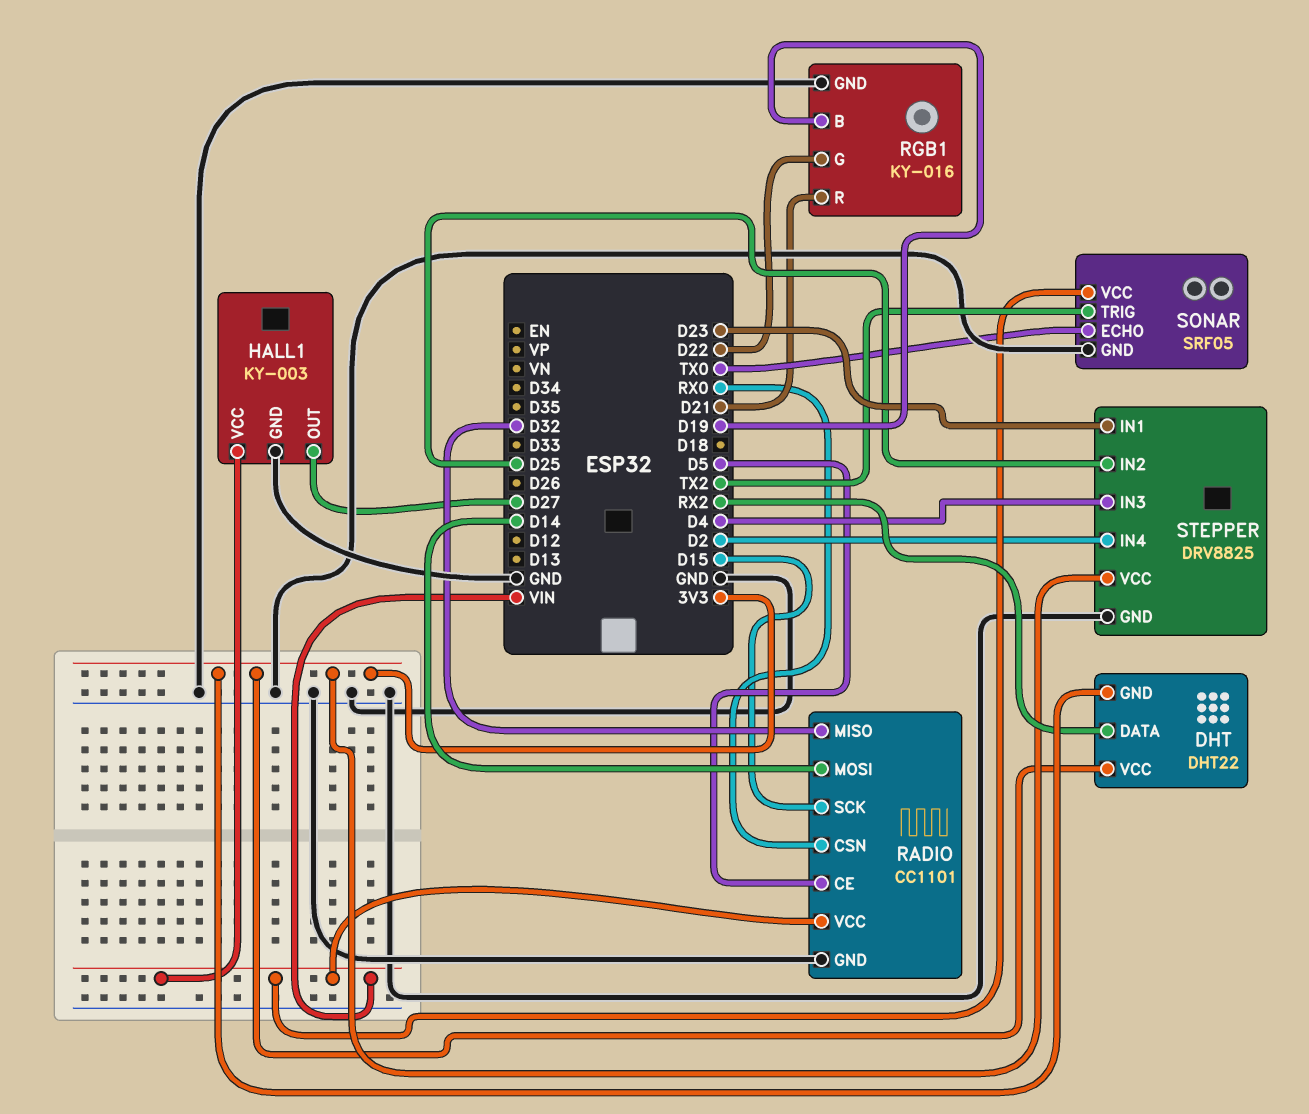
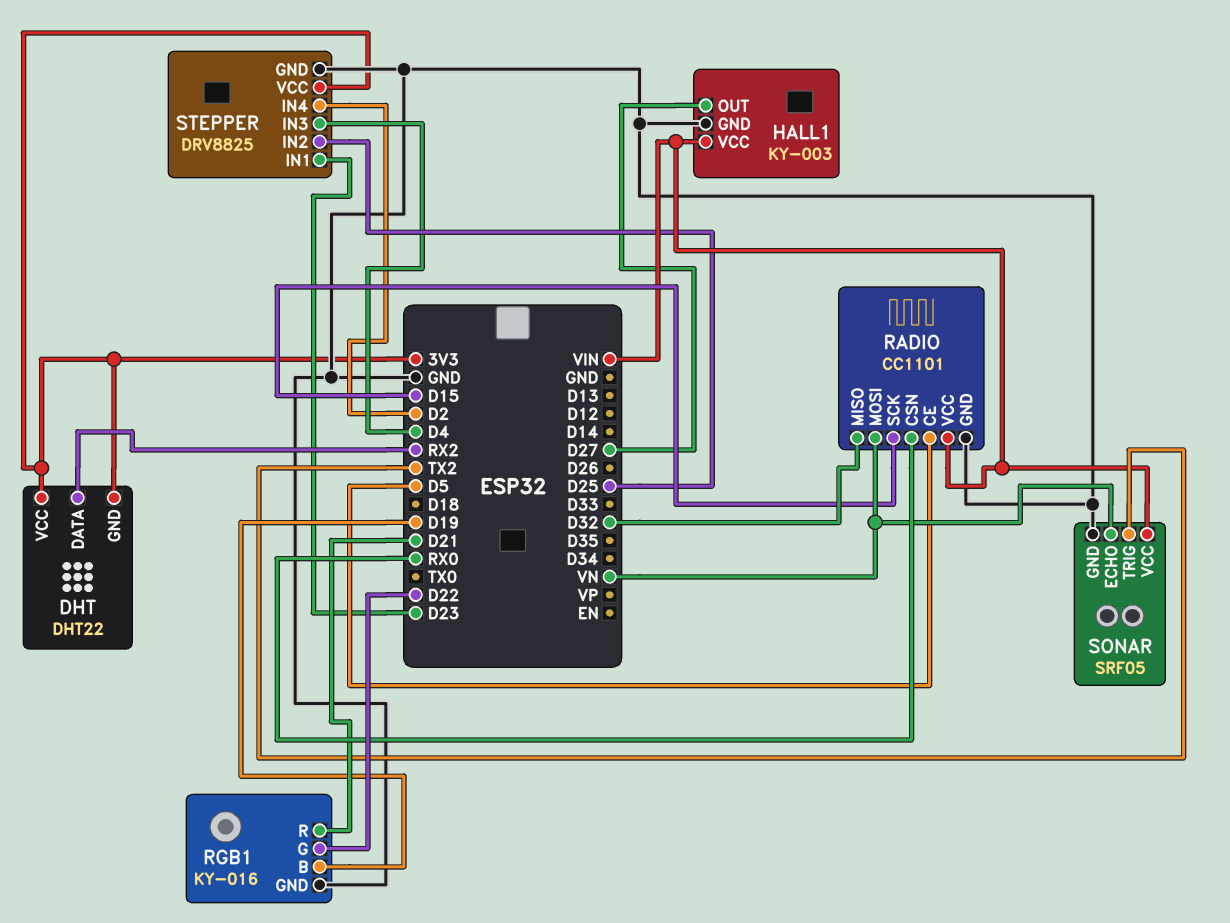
RADIO pin MOSI: D14 -> VN
SONAR pin ECHO: TX0 -> VN

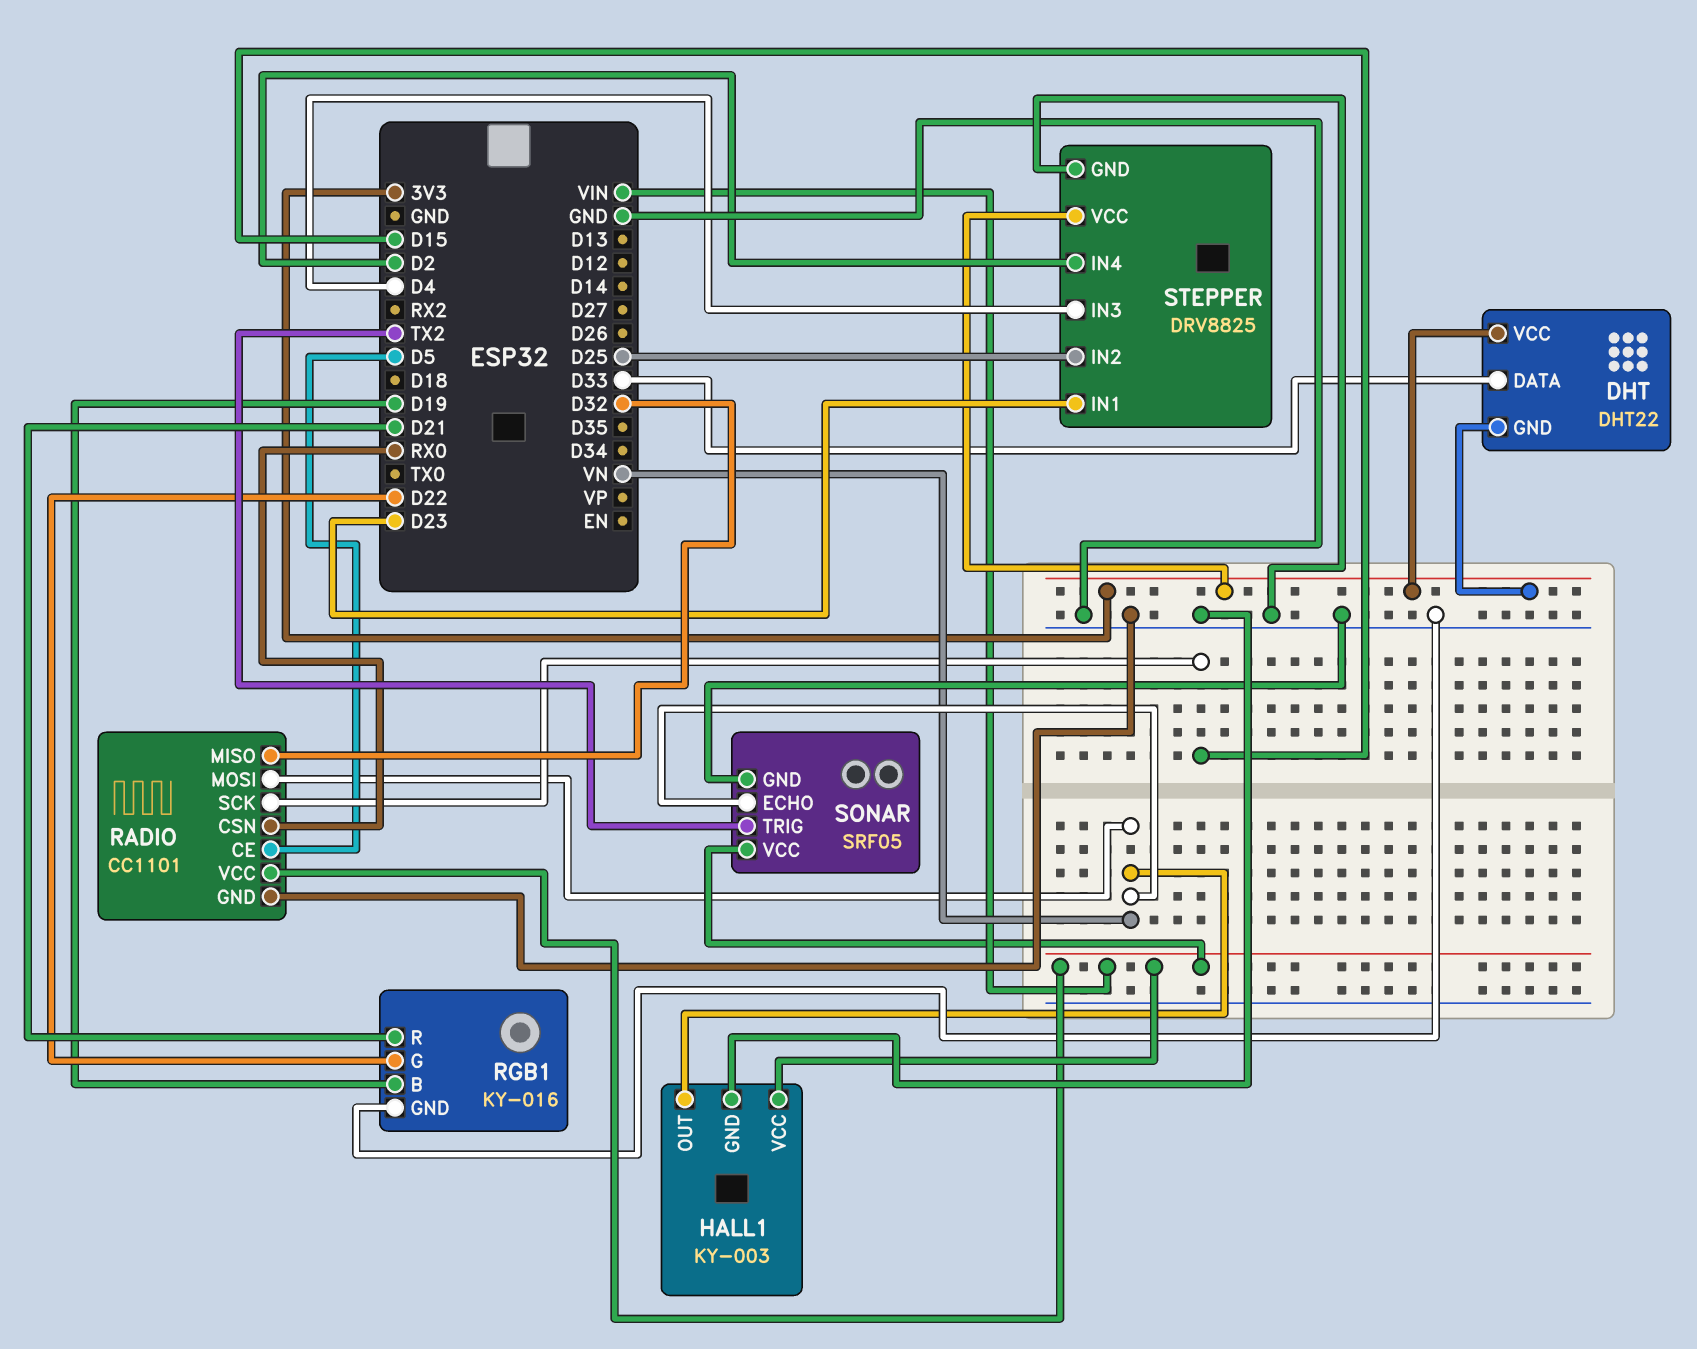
DHT pin DATA: RX2 -> D33
HALL1 pin OUT: D27 -> VN

